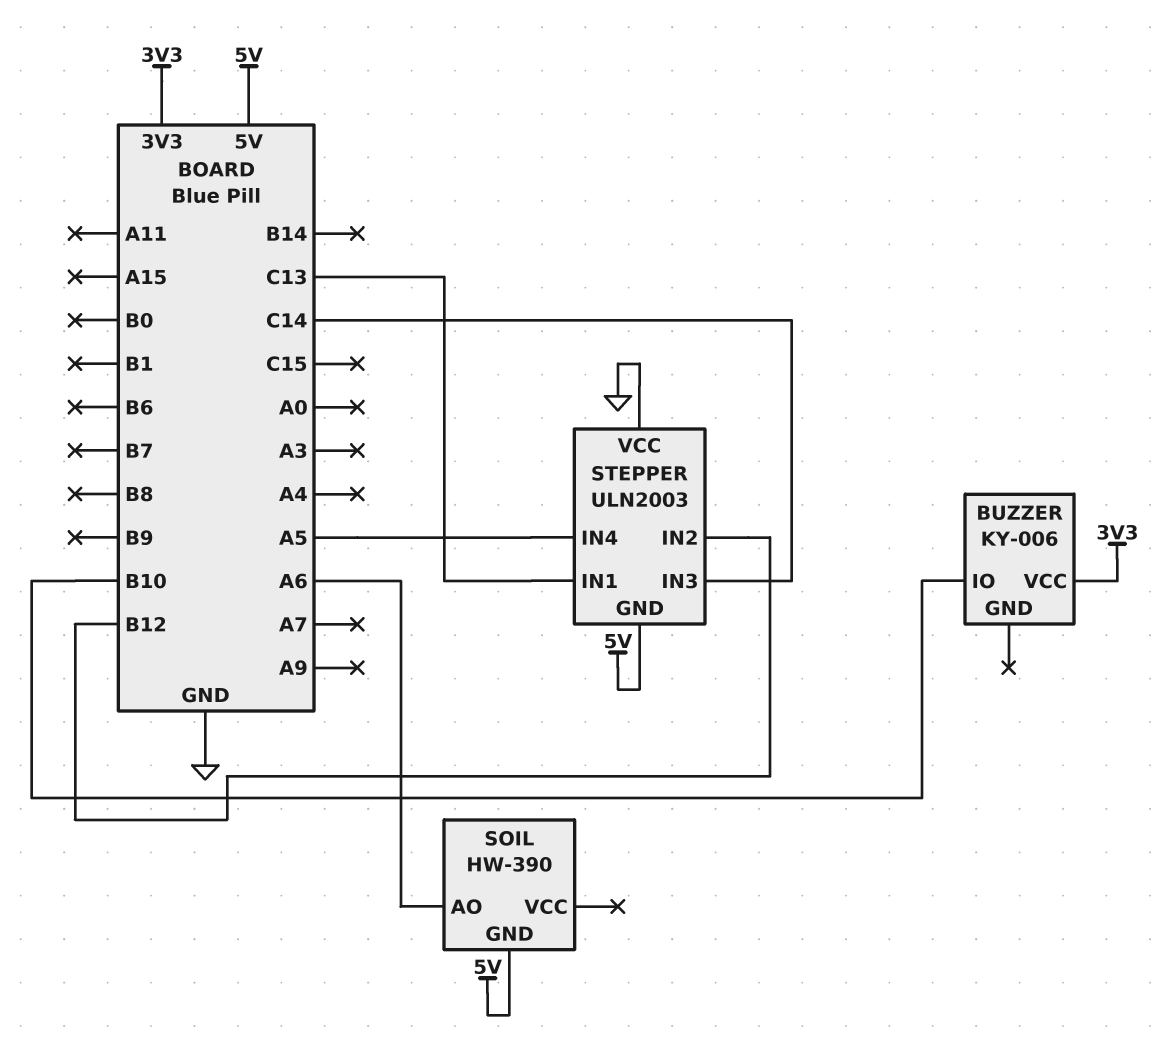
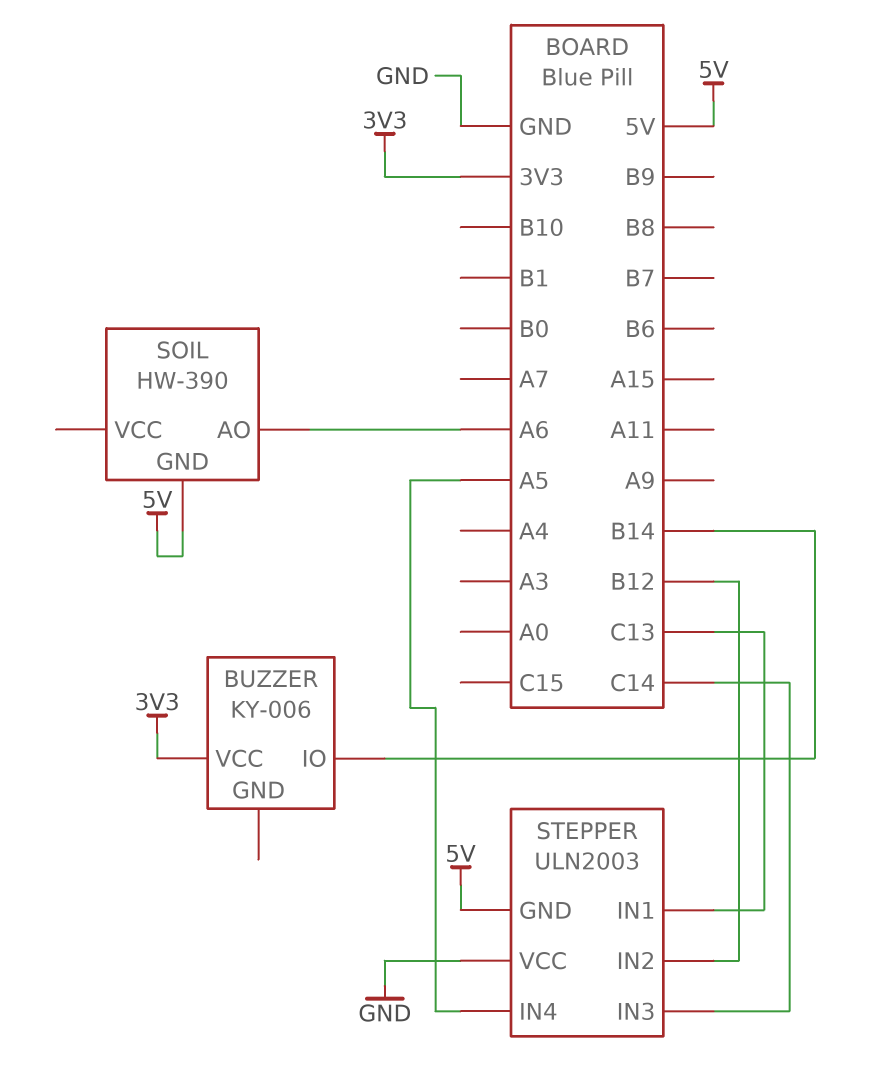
BUZZER pin IO: B10 -> B14

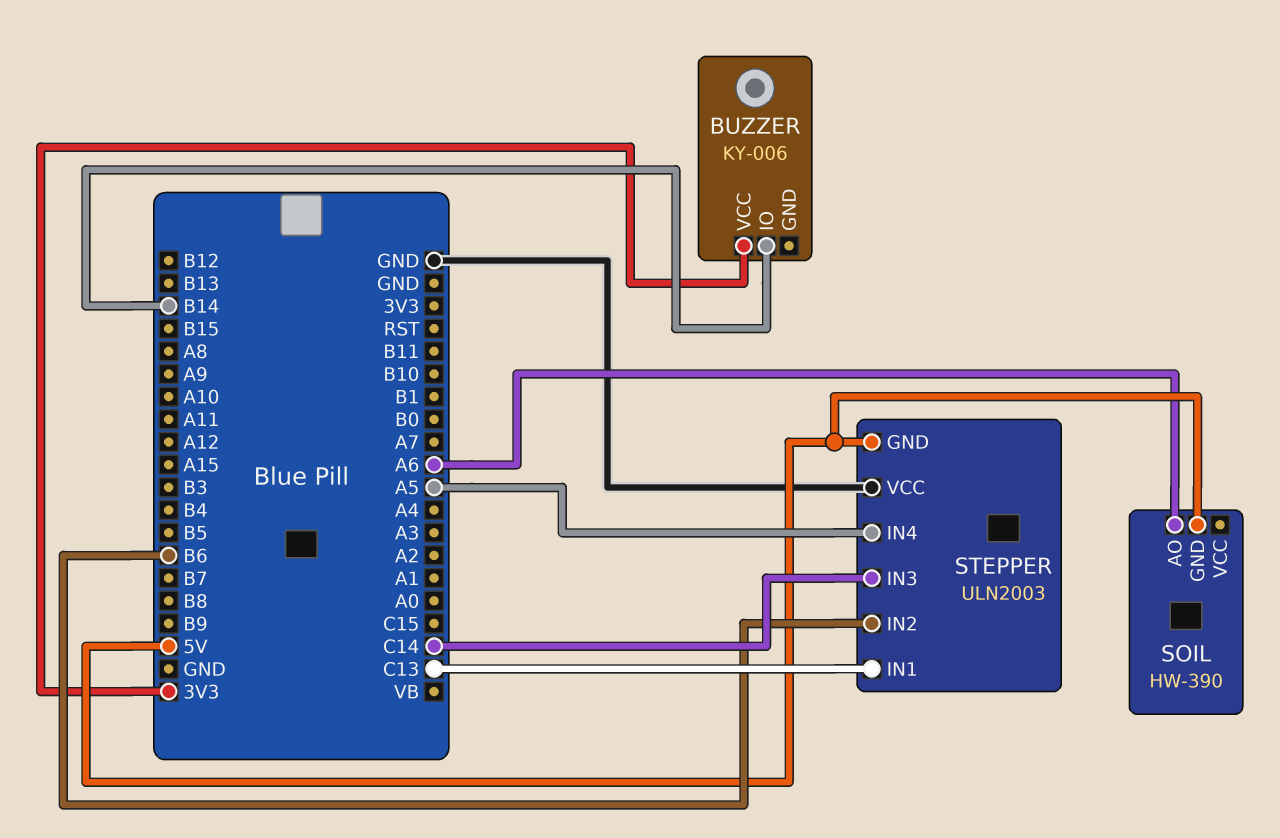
STEPPER pin IN2: B12 -> B6

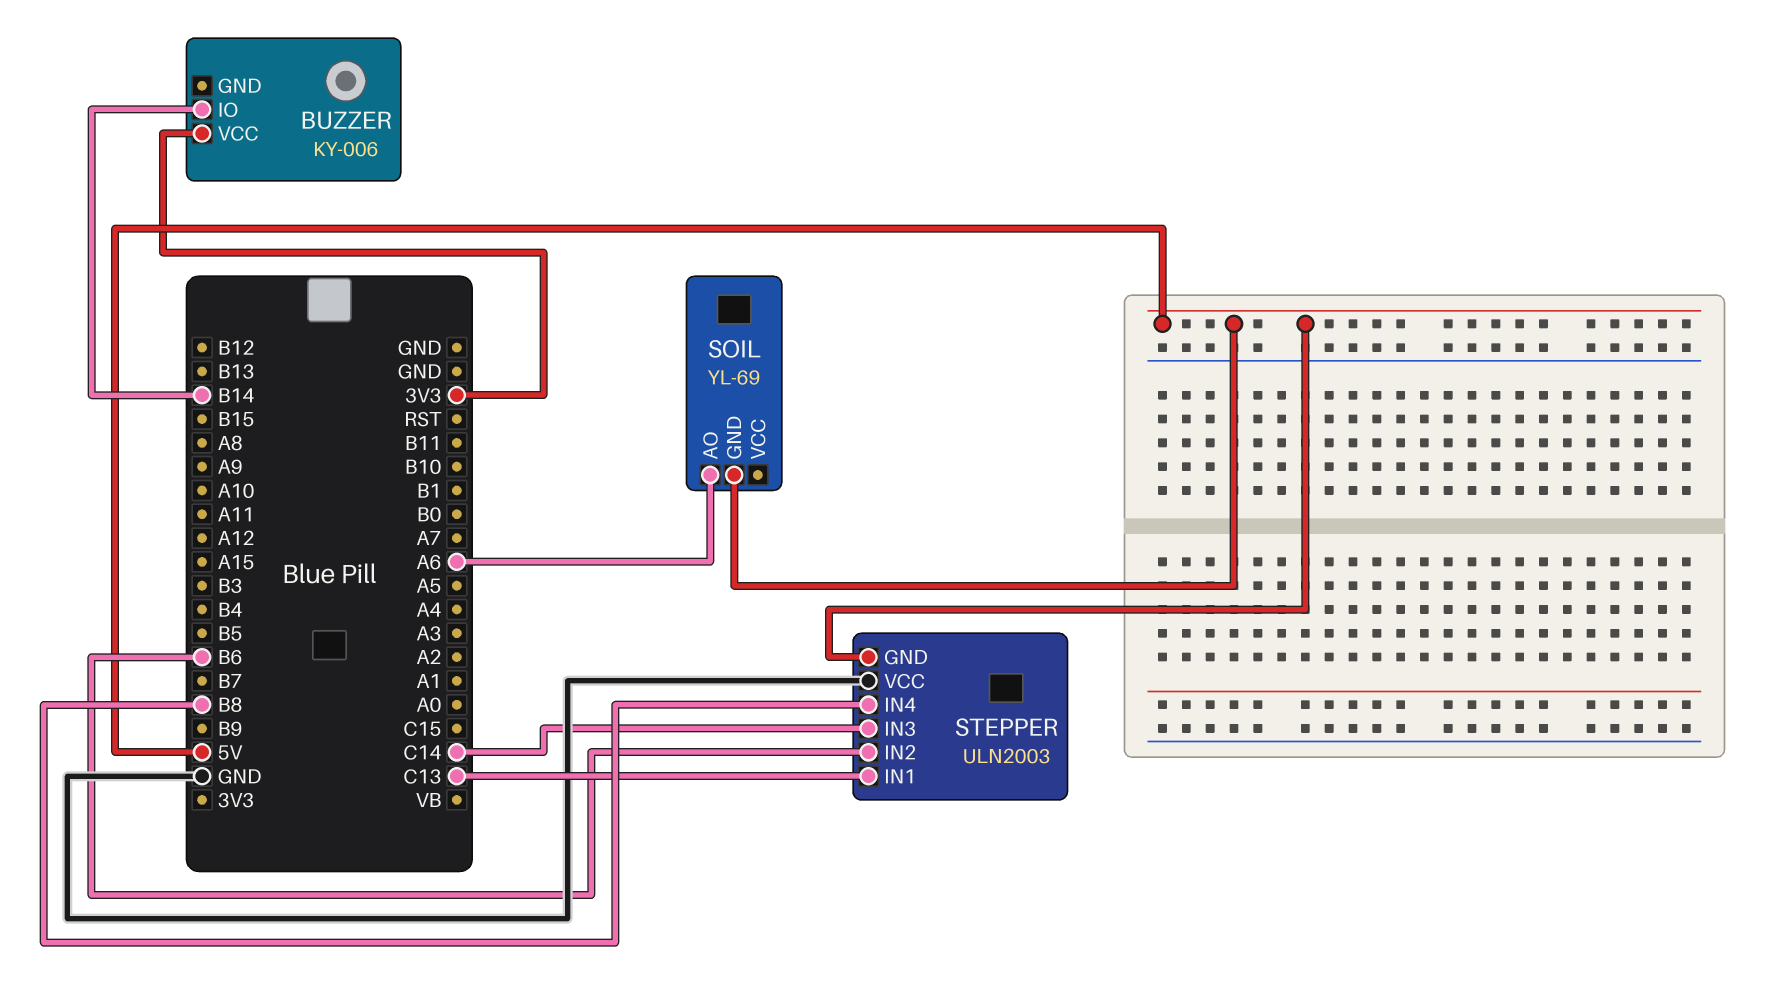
SOIL: HW-390 -> YL-69
STEPPER pin IN4: A5 -> B8

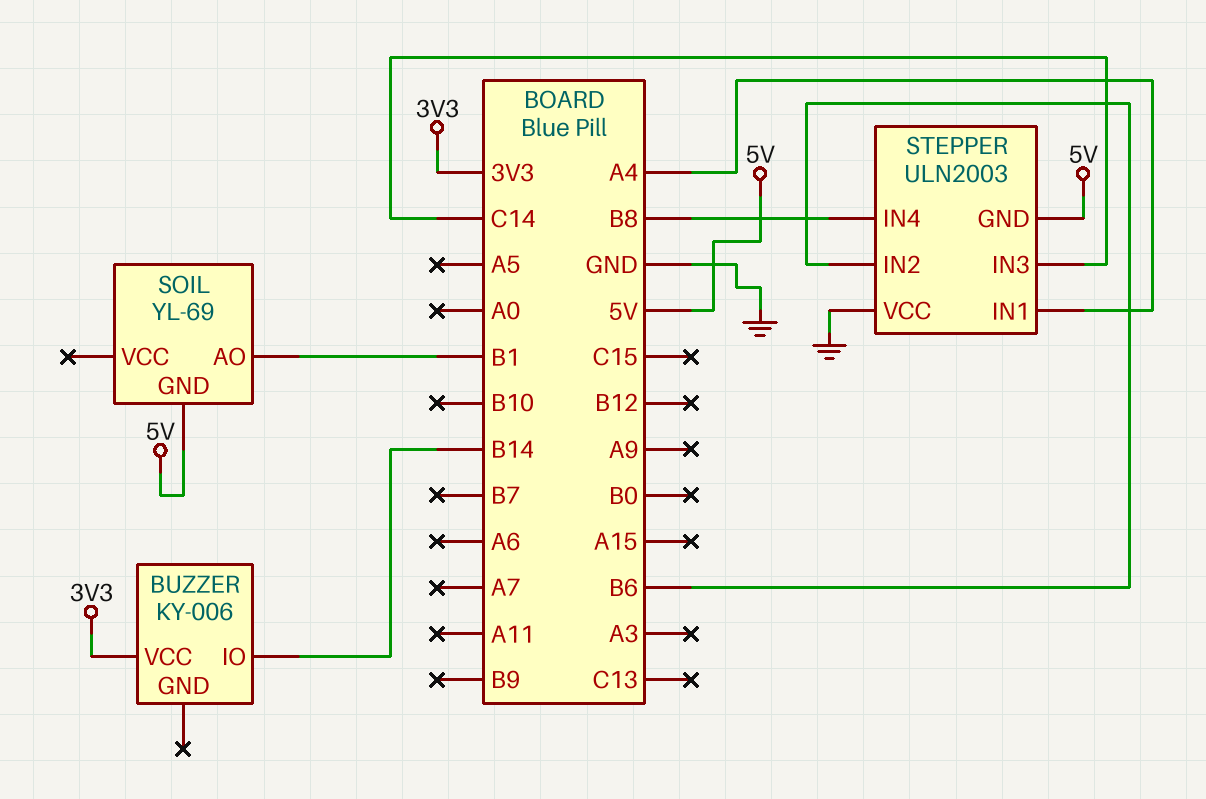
SOIL pin AO: A6 -> B1
STEPPER pin IN1: C13 -> A4

